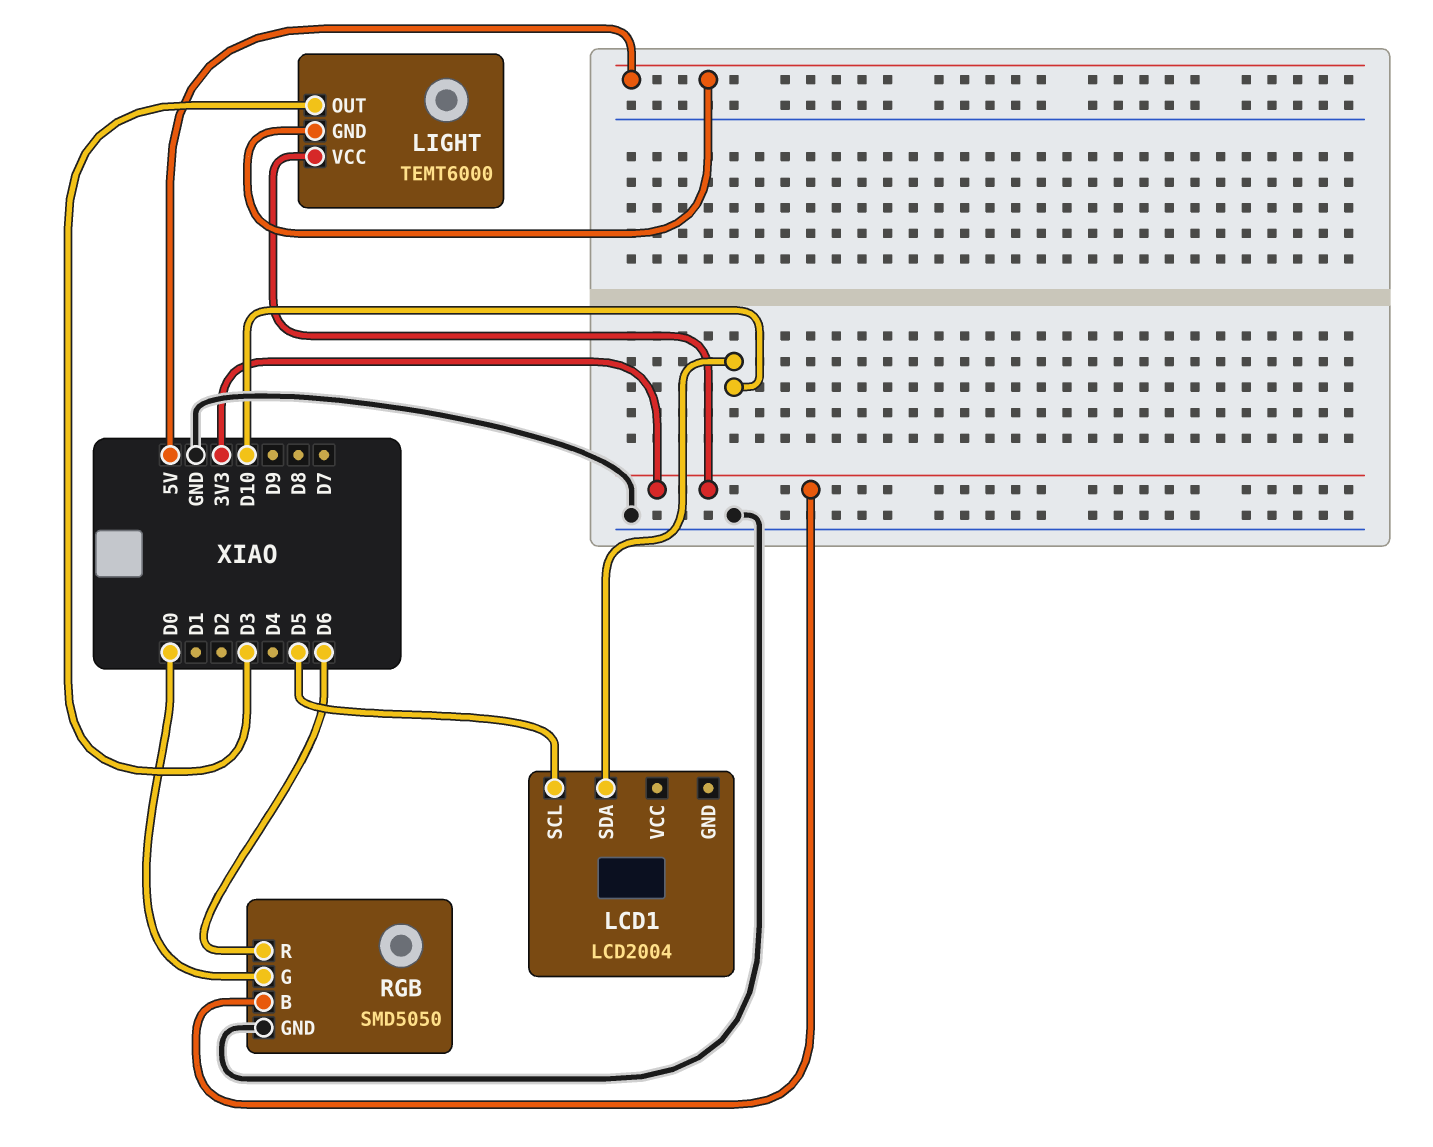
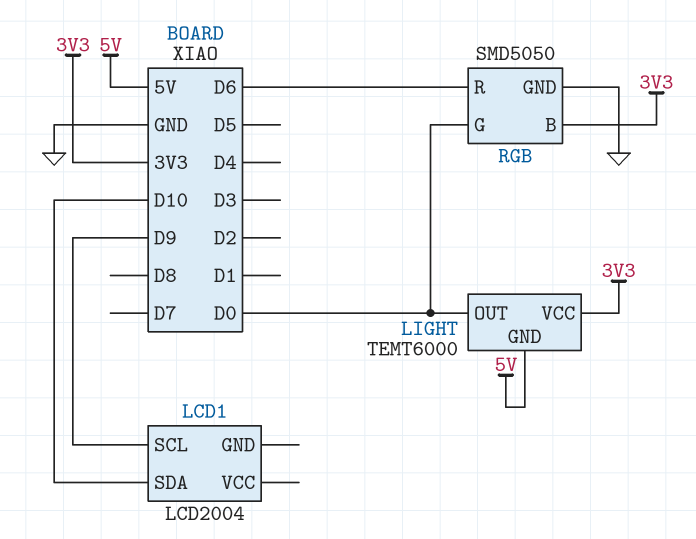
LCD1 pin SCL: D5 -> D9
LIGHT pin OUT: D3 -> D0

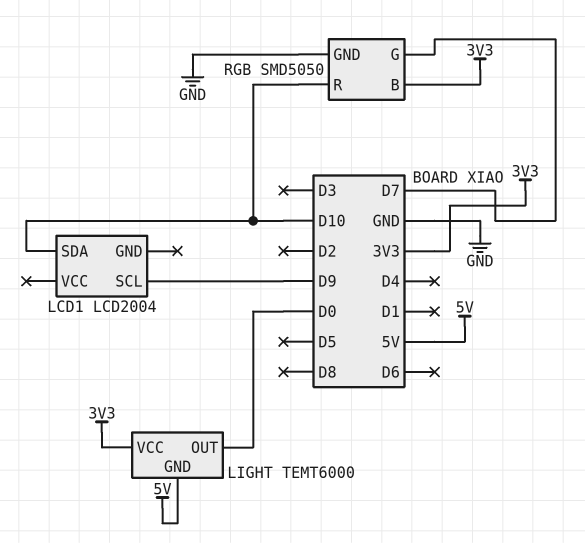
RGB pin G: D0 -> D7
RGB pin R: D6 -> D10

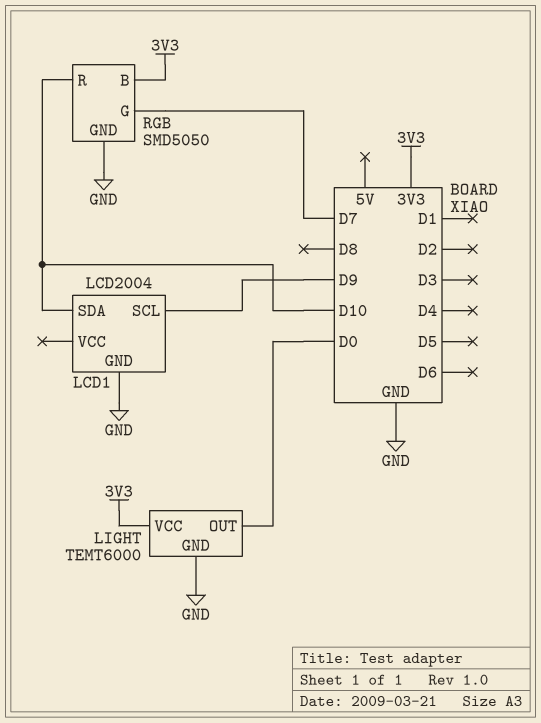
LCD1 pin GND: none -> GND
LIGHT pin GND: 5V -> GND

